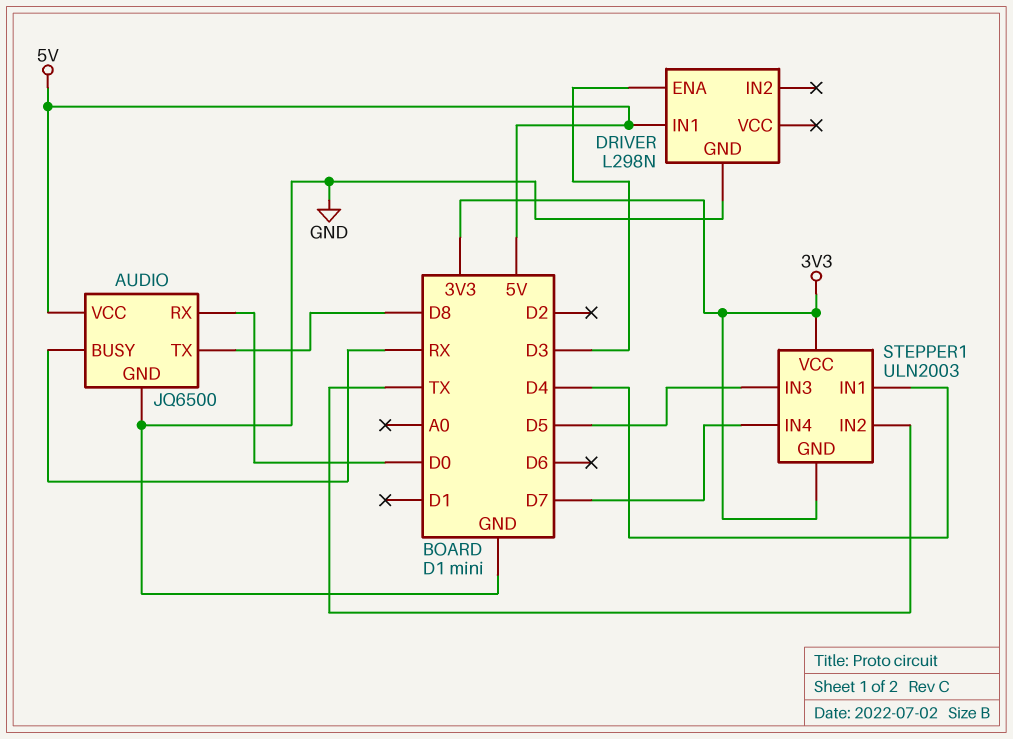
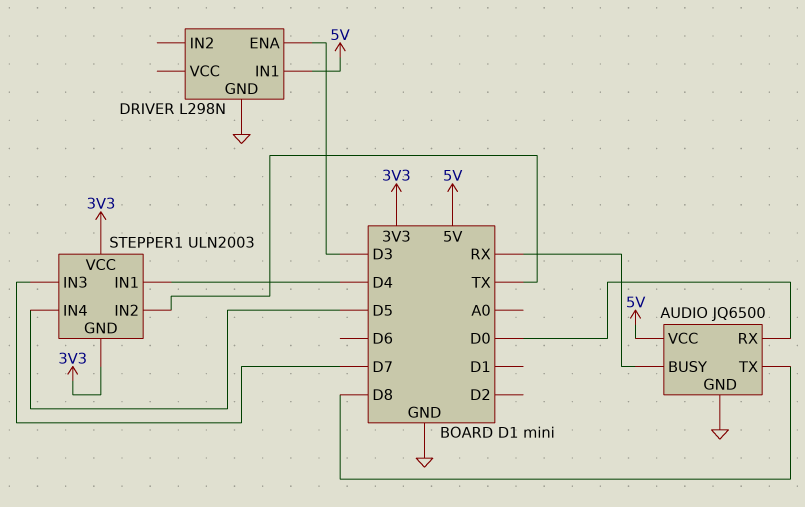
STEPPER1 pin IN3: D5 -> D7
STEPPER1 pin IN4: D7 -> D5

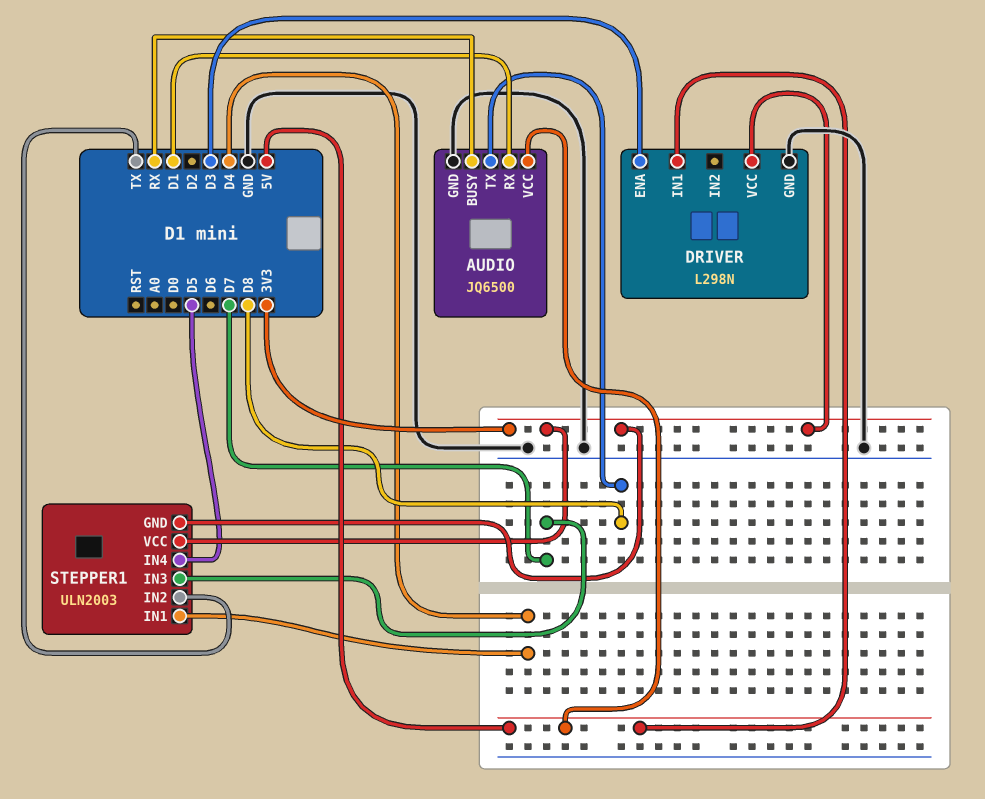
AUDIO pin RX: D0 -> D1
DRIVER pin VCC: none -> 3V3

